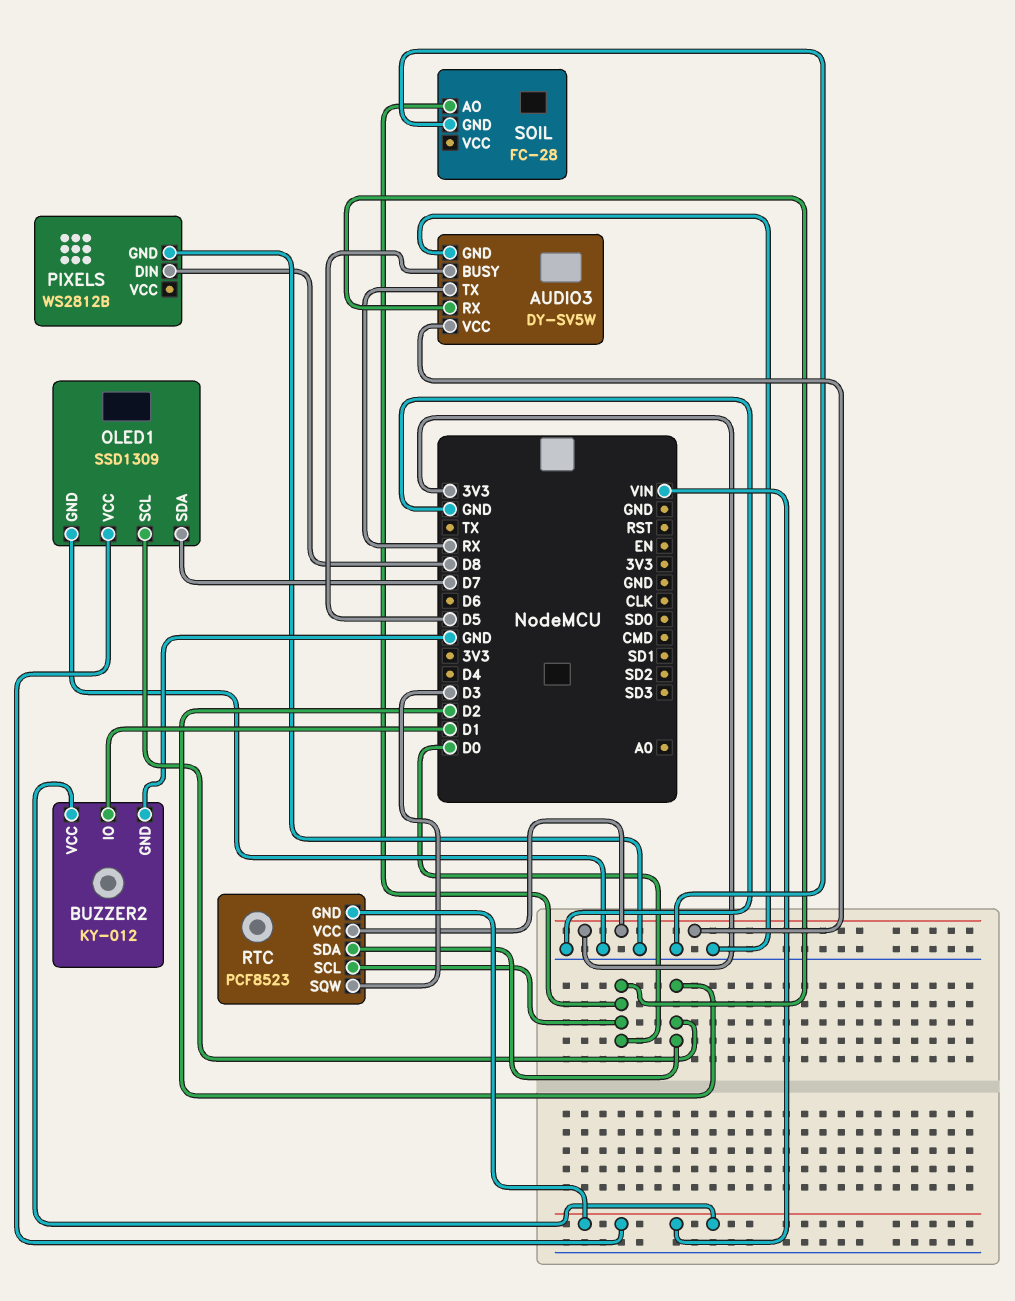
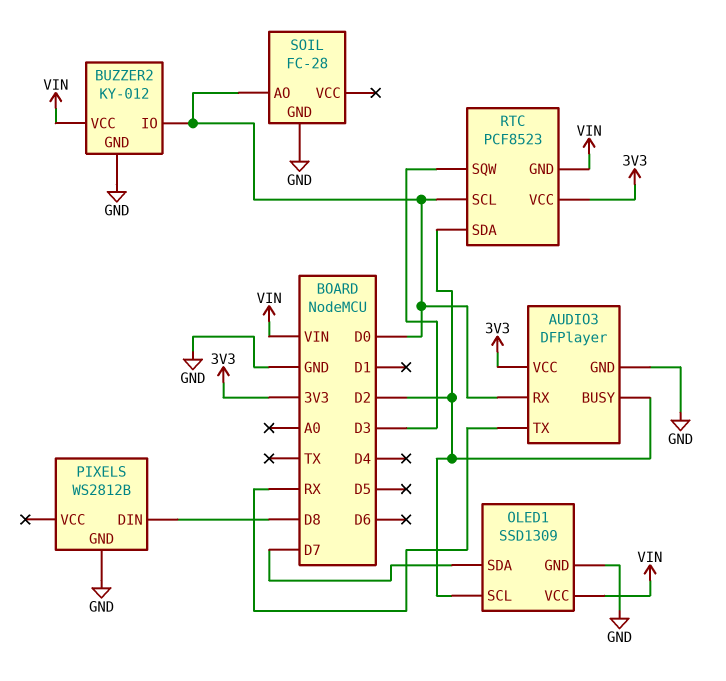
AUDIO3: DY-SV5W -> DFPlayer
AUDIO3 pin BUSY: D5 -> D2
BUZZER2 pin IO: D1 -> D0

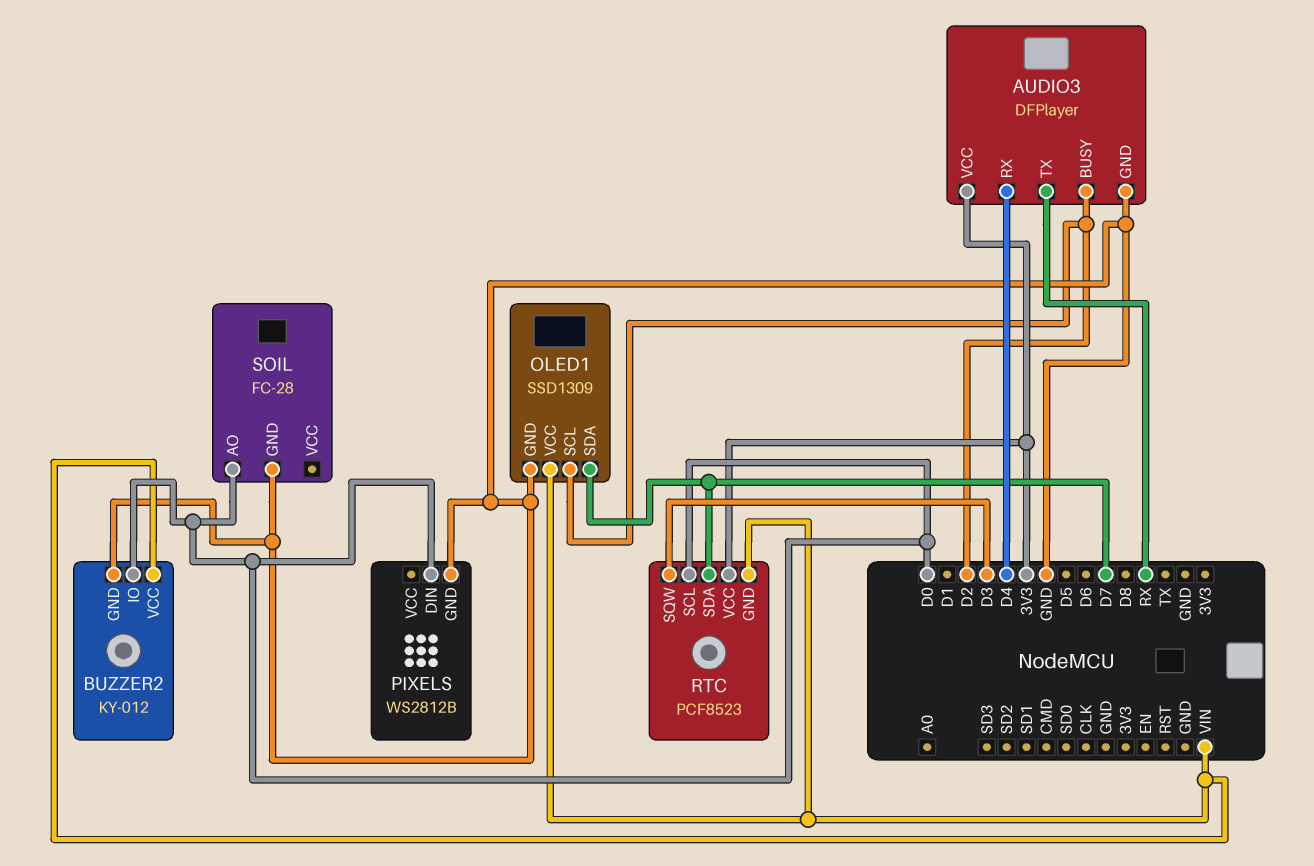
AUDIO3 pin RX: D0 -> D4
PIXELS pin DIN: D8 -> D0
RTC pin SDA: D2 -> D7

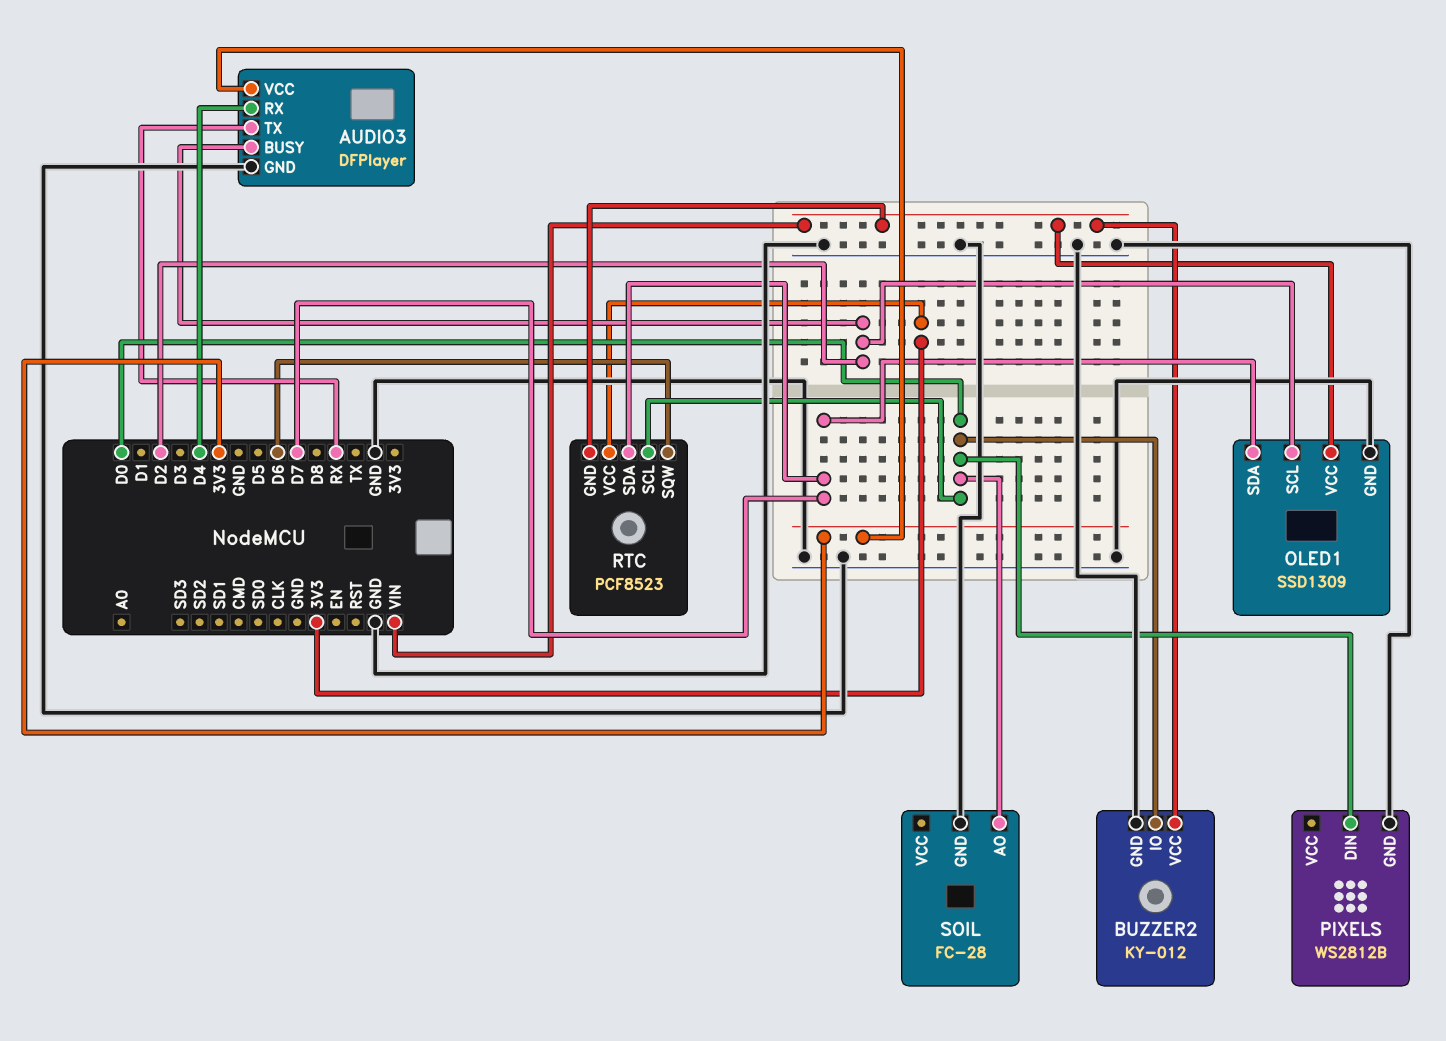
RTC pin SQW: D3 -> D6

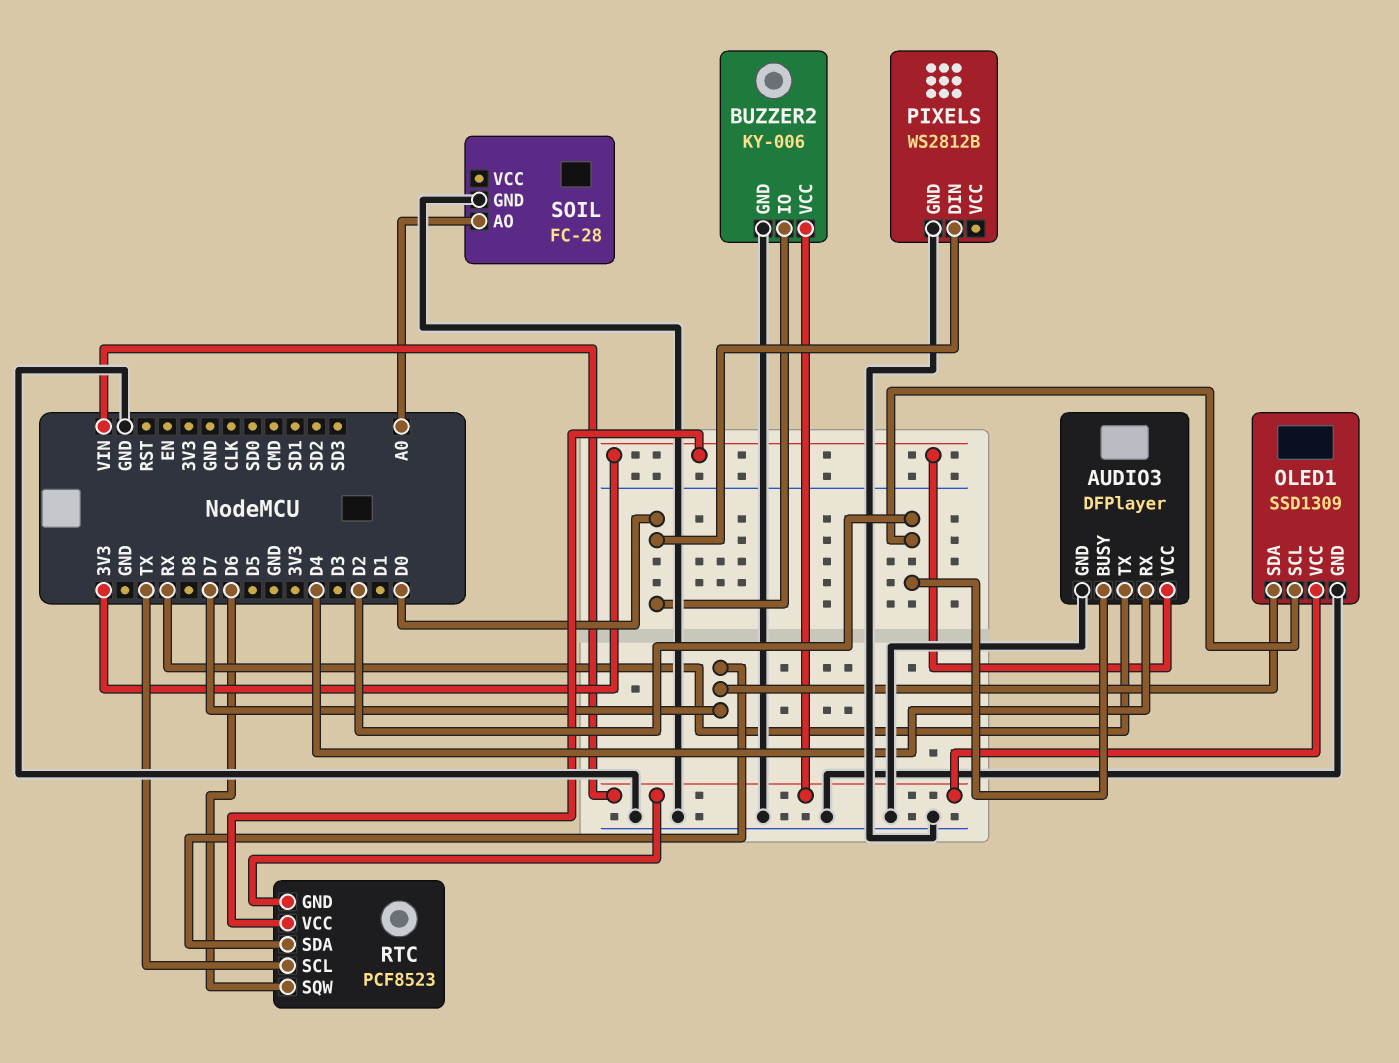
BUZZER2: KY-012 -> KY-006
RTC pin SCL: D0 -> TX
SOIL pin AO: D0 -> A0

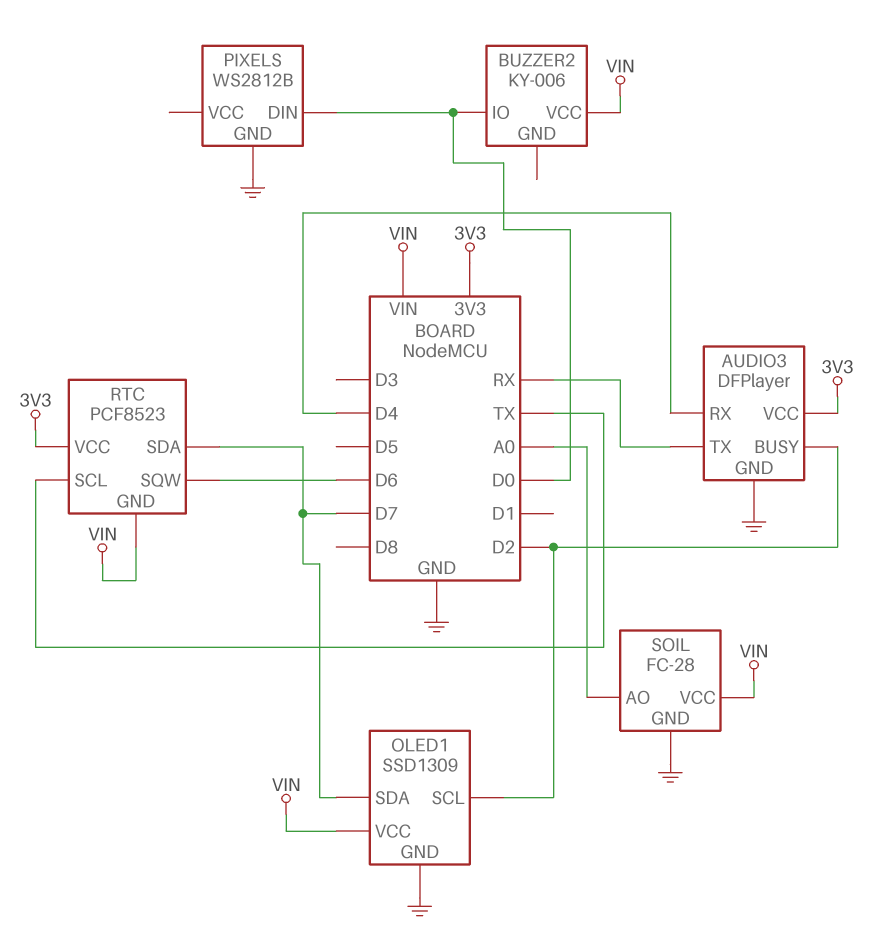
BUZZER2 pin GND: GND -> none
SOIL pin VCC: none -> VIN

